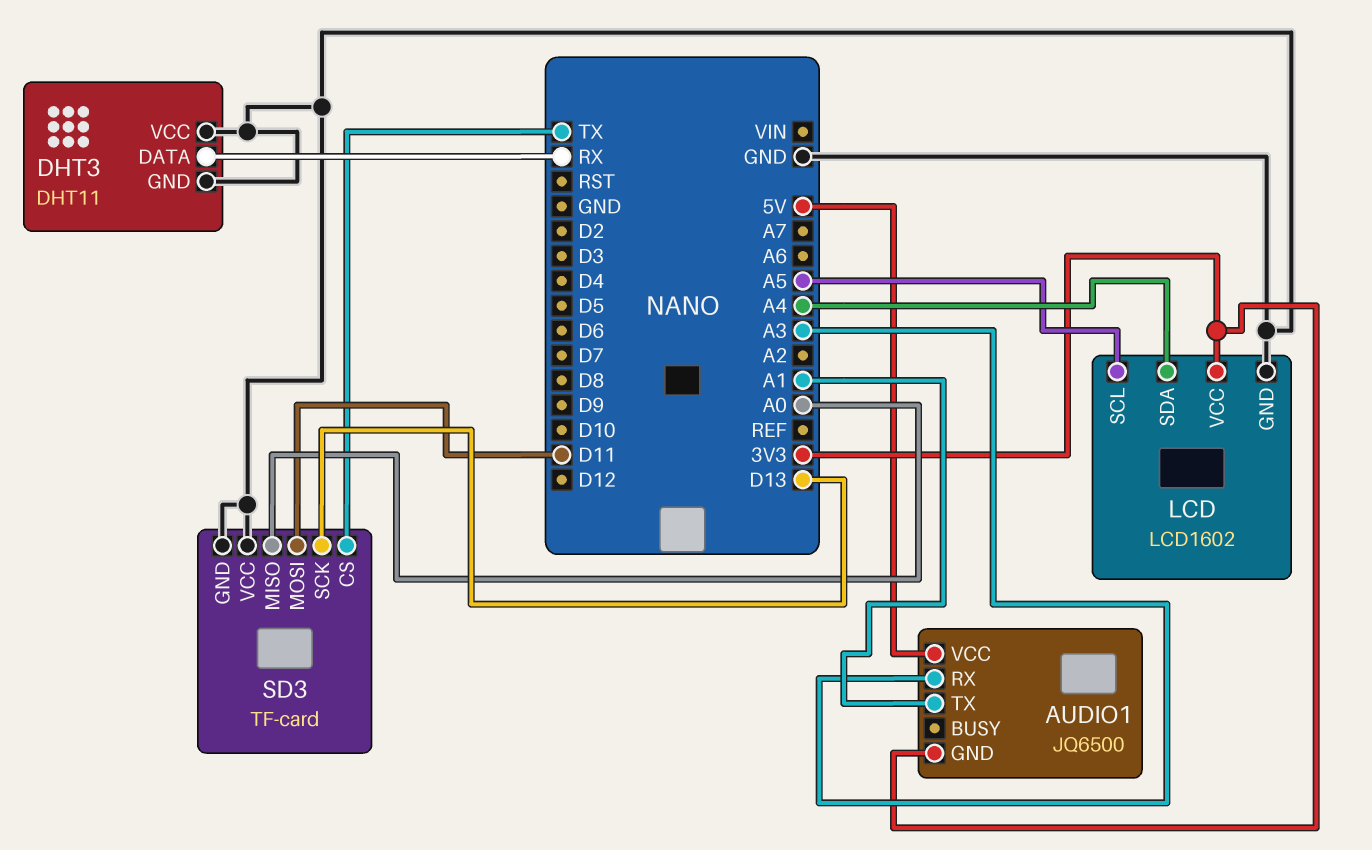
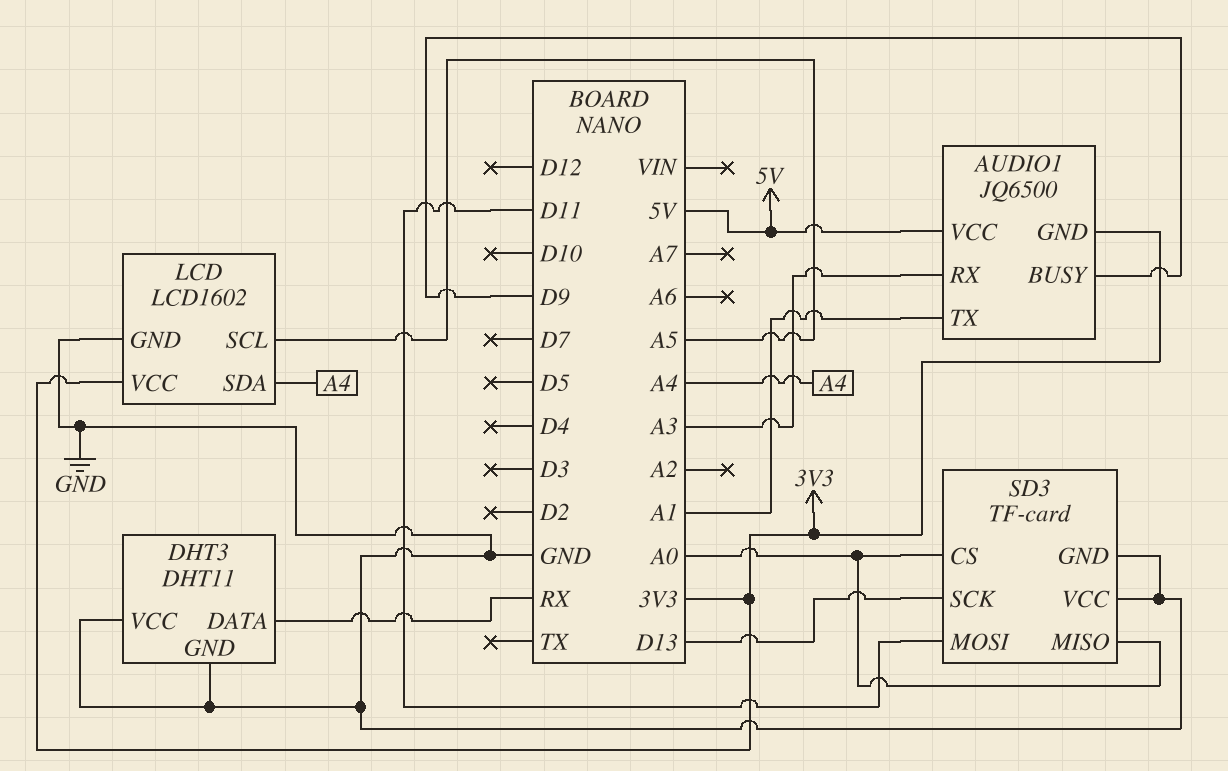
AUDIO1 pin BUSY: none -> D9
SD3 pin CS: TX -> A0

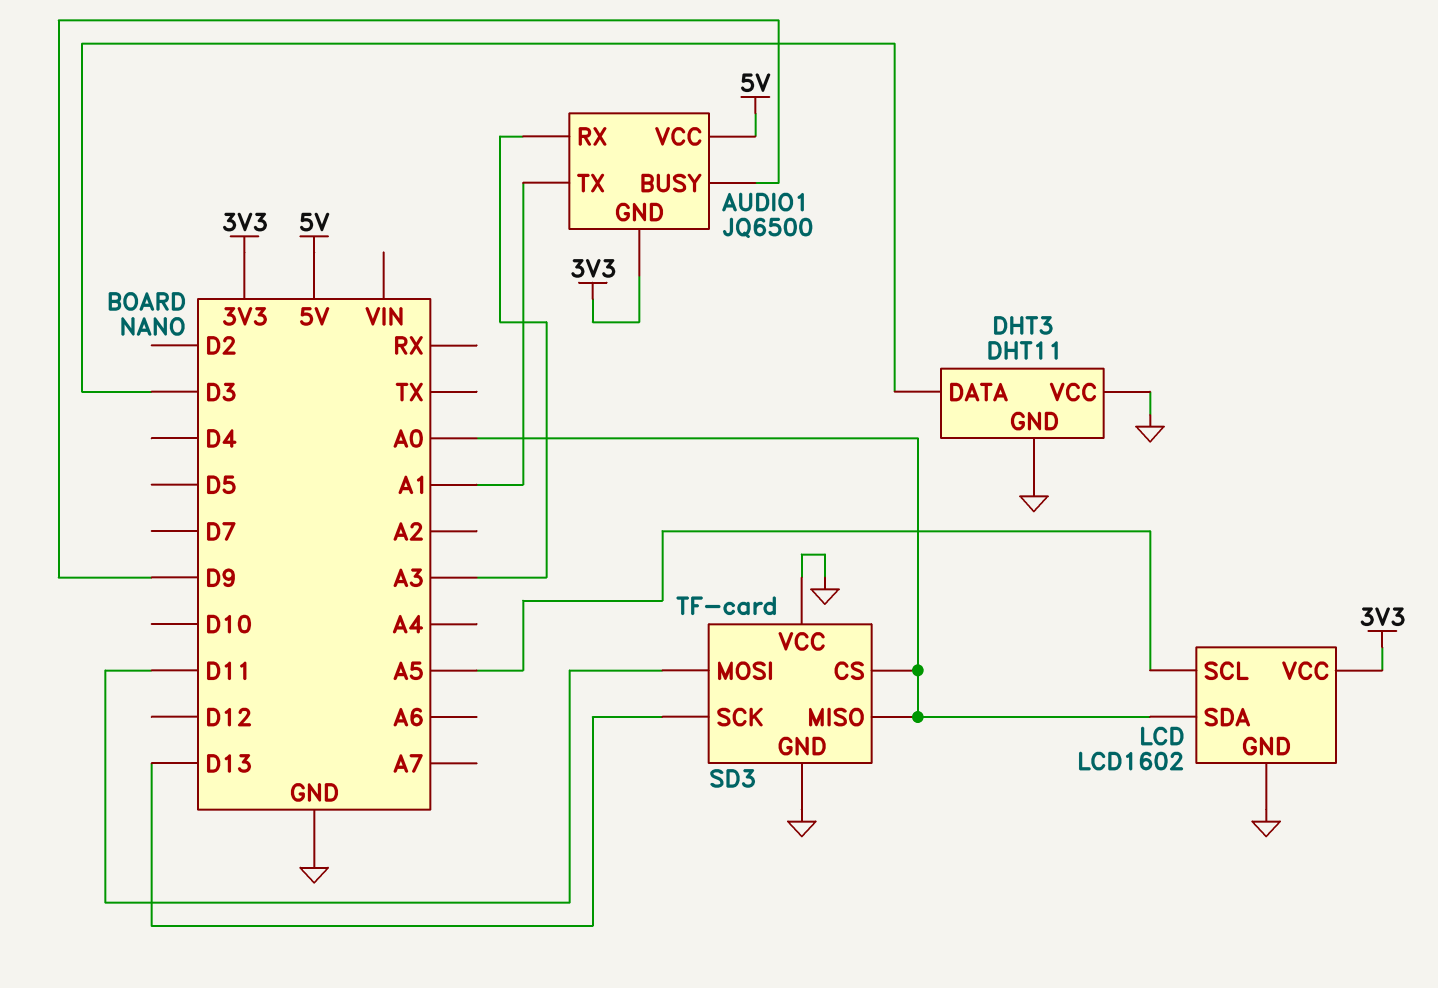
DHT3 pin DATA: RX -> D3
LCD pin SDA: A4 -> A0

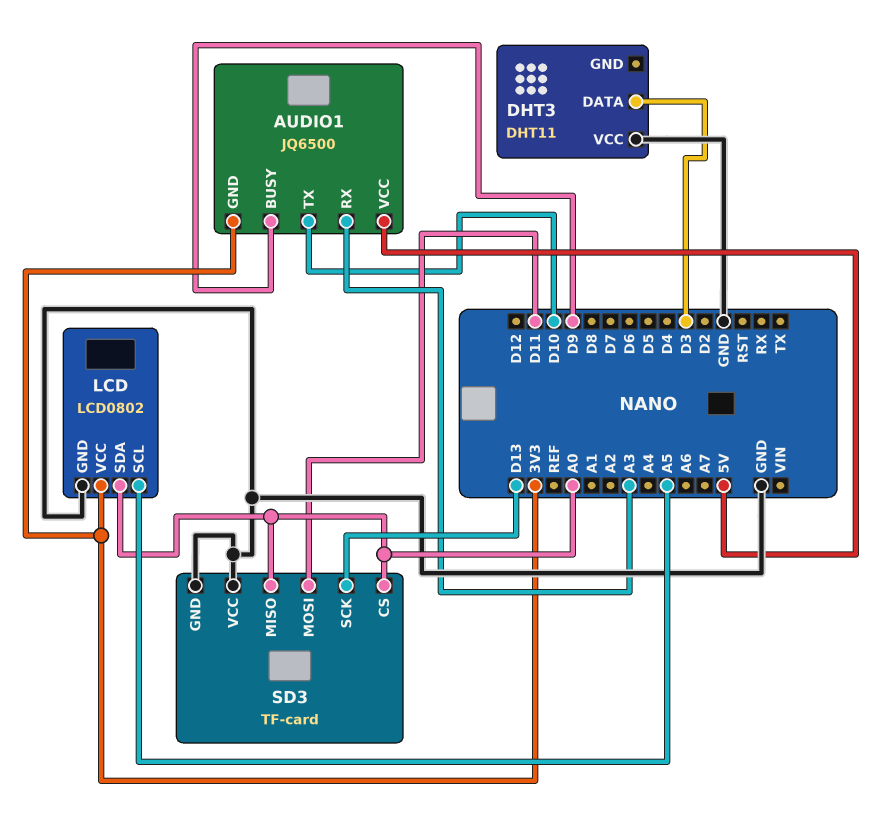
AUDIO1 pin TX: A1 -> D10
DHT3 pin GND: GND -> none
LCD: LCD1602 -> LCD0802

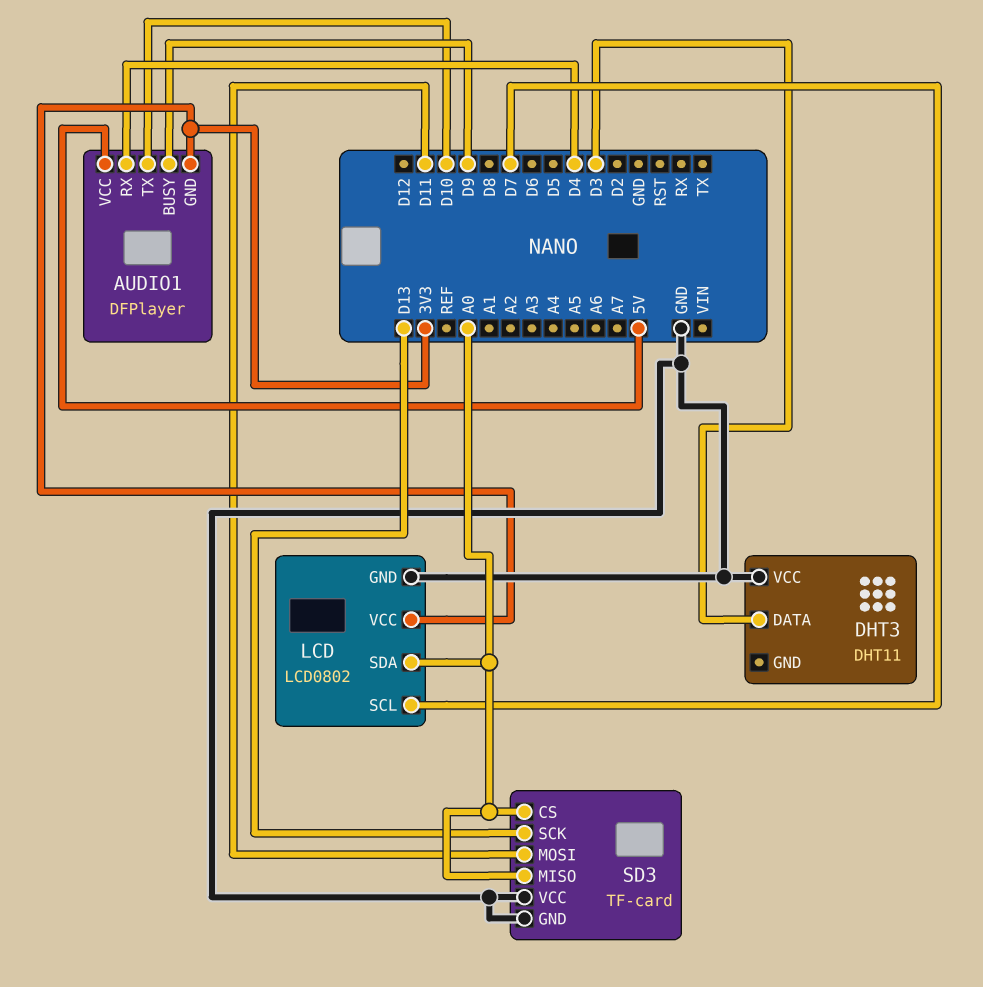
AUDIO1: JQ6500 -> DFPlayer
AUDIO1 pin RX: A3 -> D4
LCD pin SCL: A5 -> D7

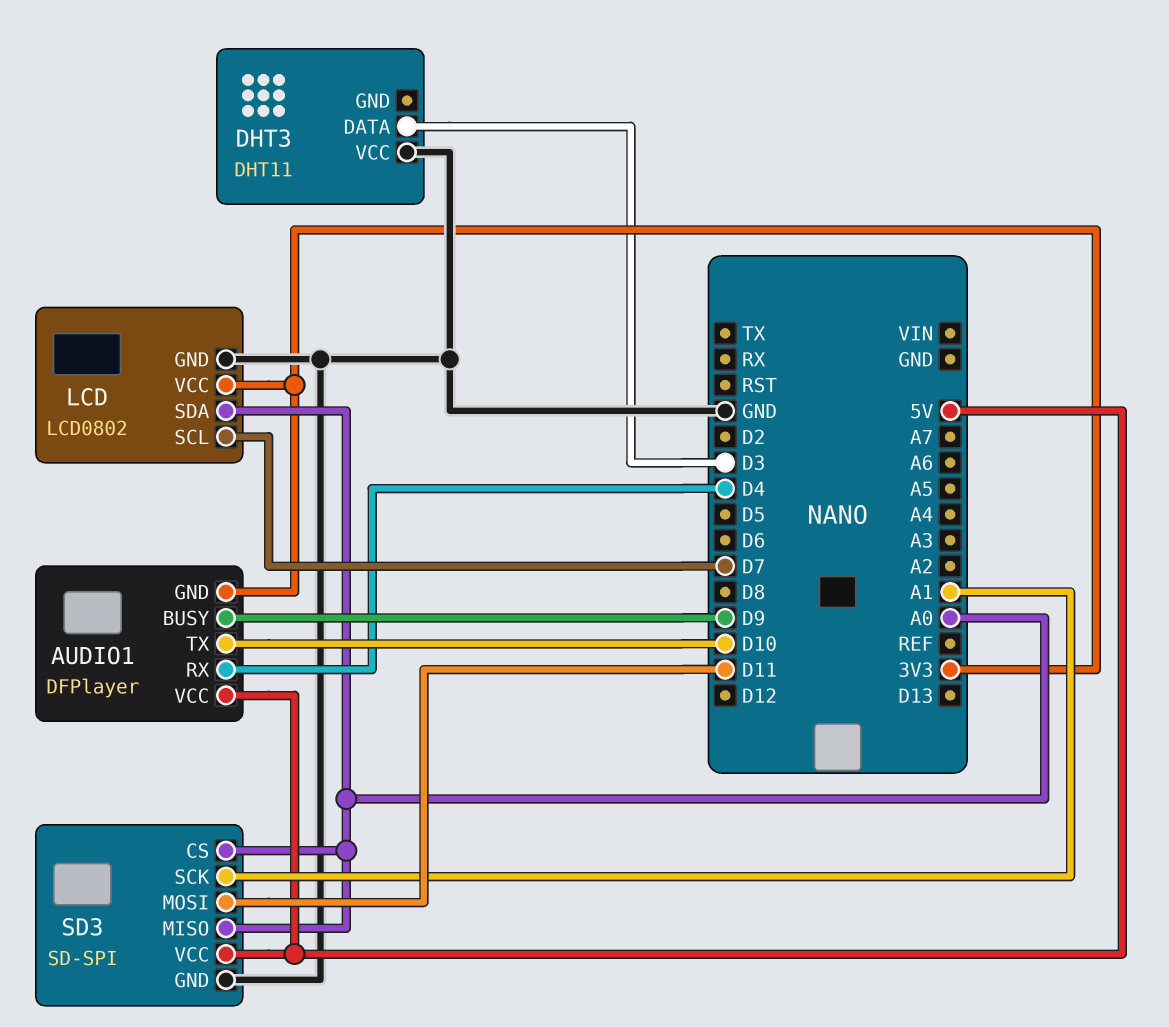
SD3: TF-card -> SD-SPI
SD3 pin SCK: D13 -> A1
SD3 pin VCC: GND -> 5V

